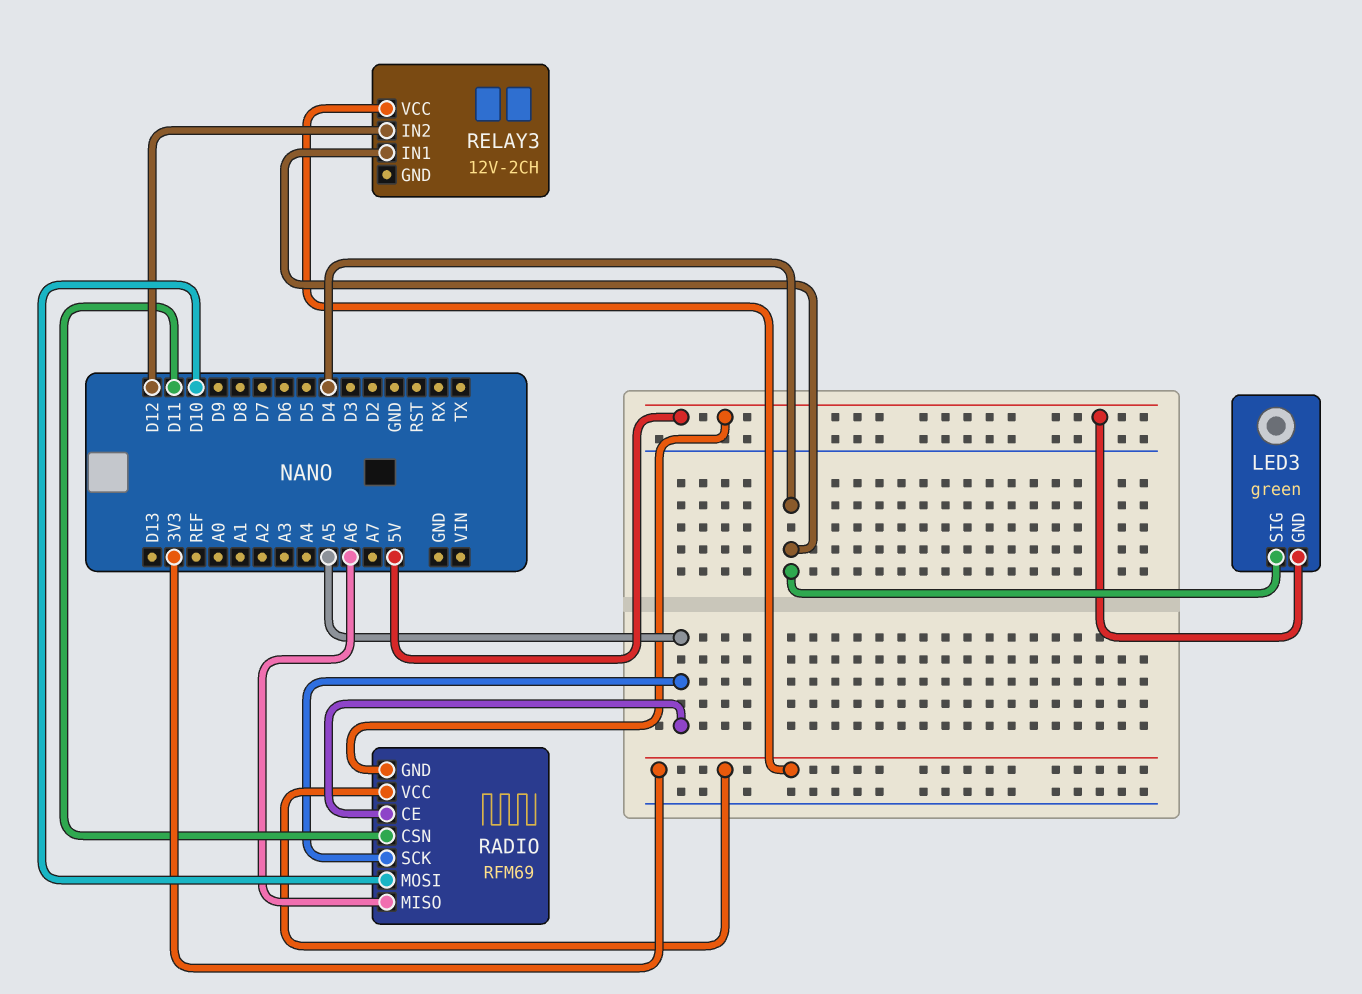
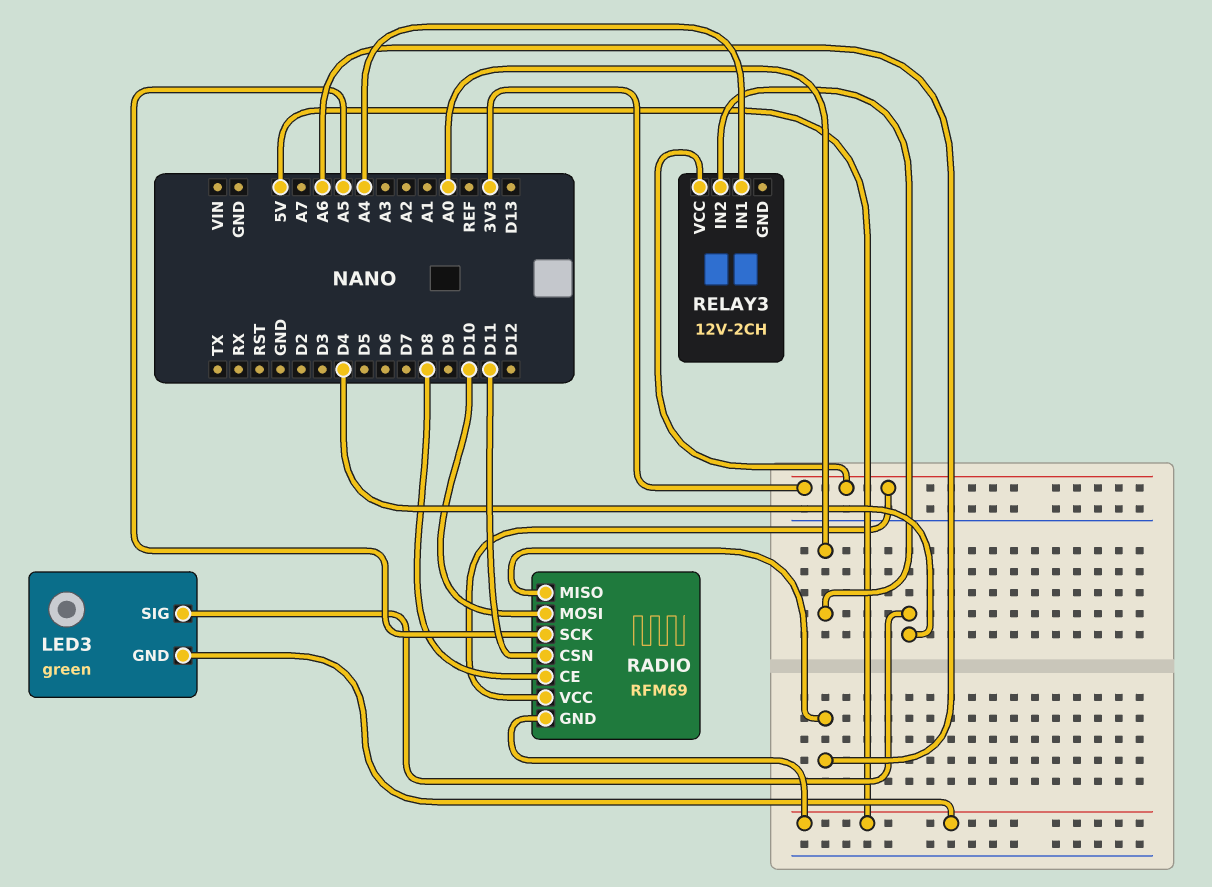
RADIO pin CE: A5 -> D8
RELAY3 pin IN1: D4 -> A4
RELAY3 pin IN2: D12 -> A0

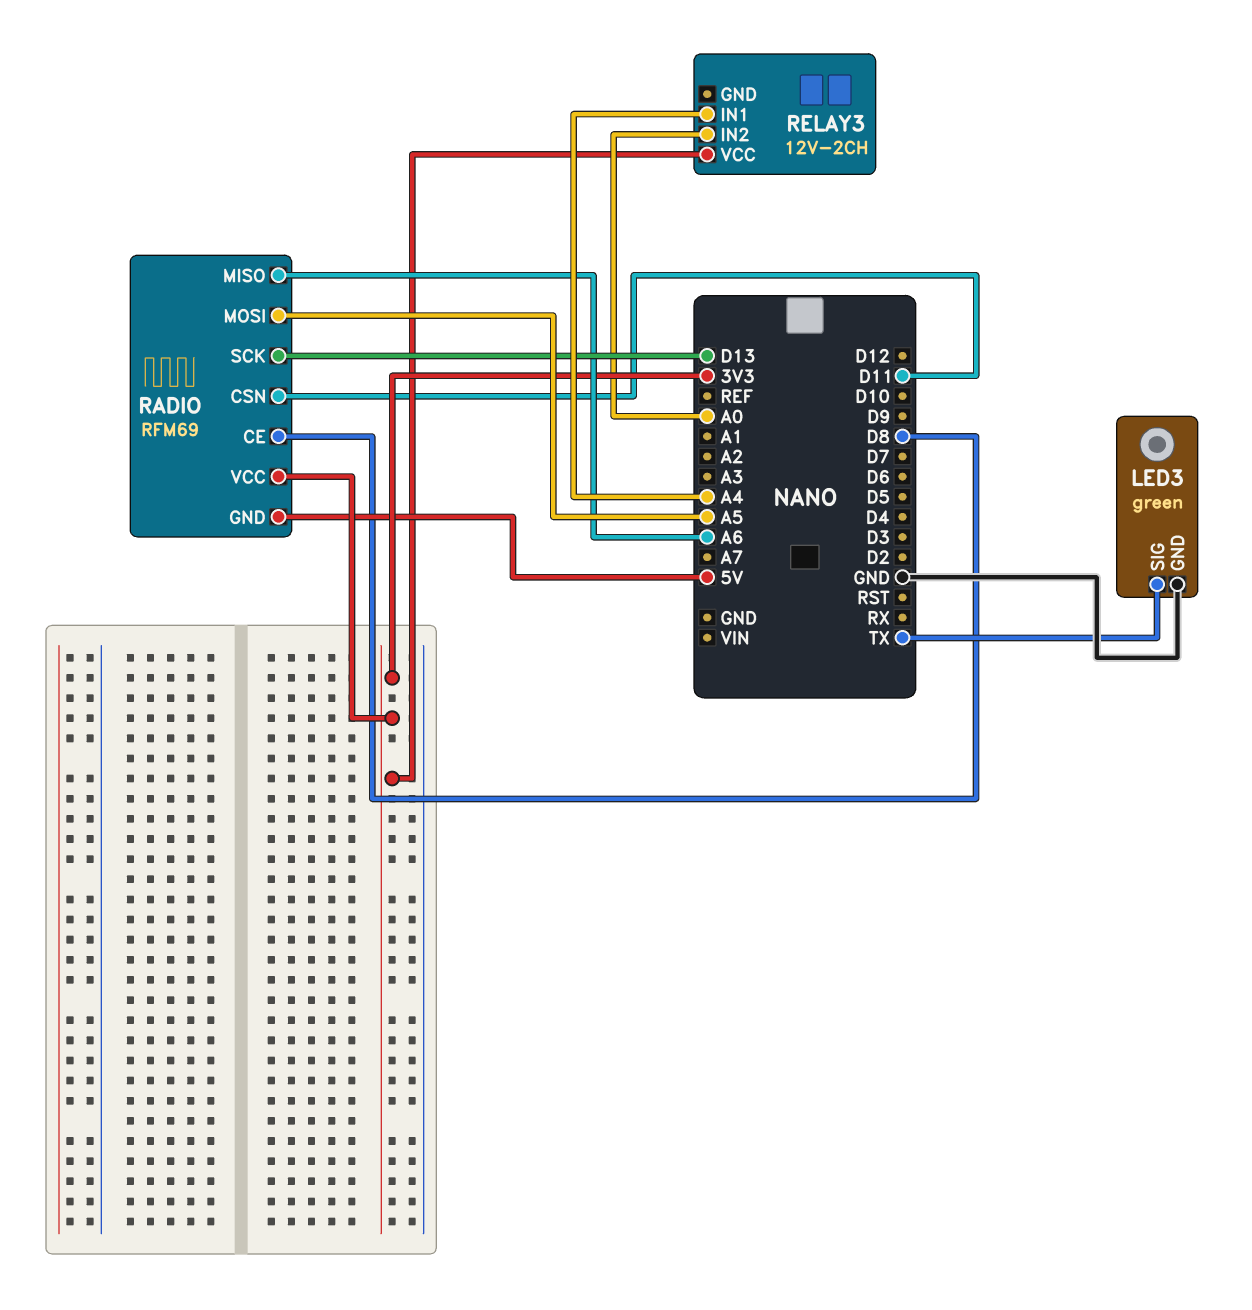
LED3 pin GND: 5V -> GND
LED3 pin SIG: D4 -> TX
RADIO pin MOSI: D10 -> A5
RADIO pin SCK: A5 -> D13

